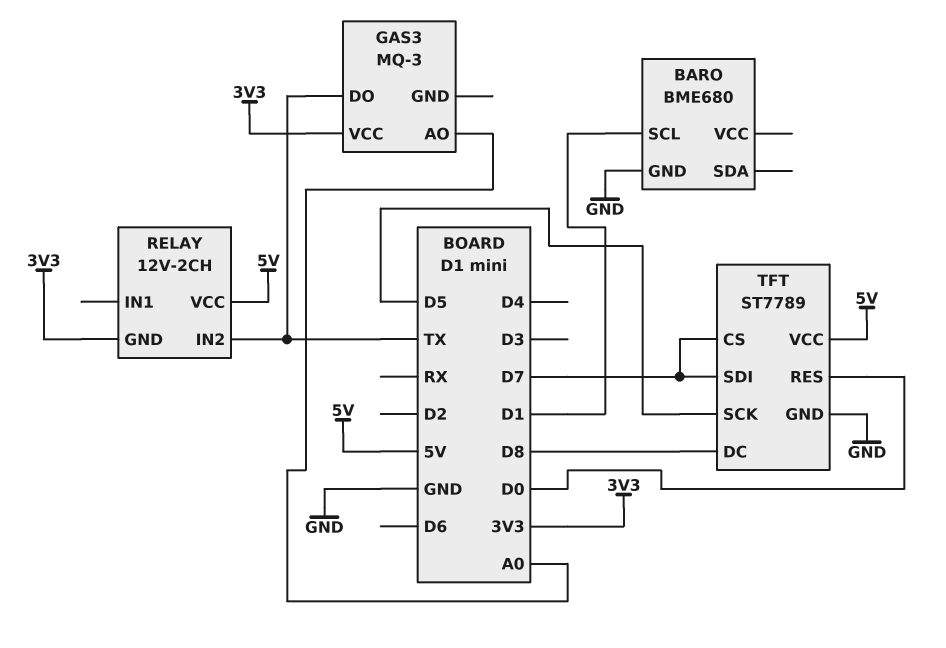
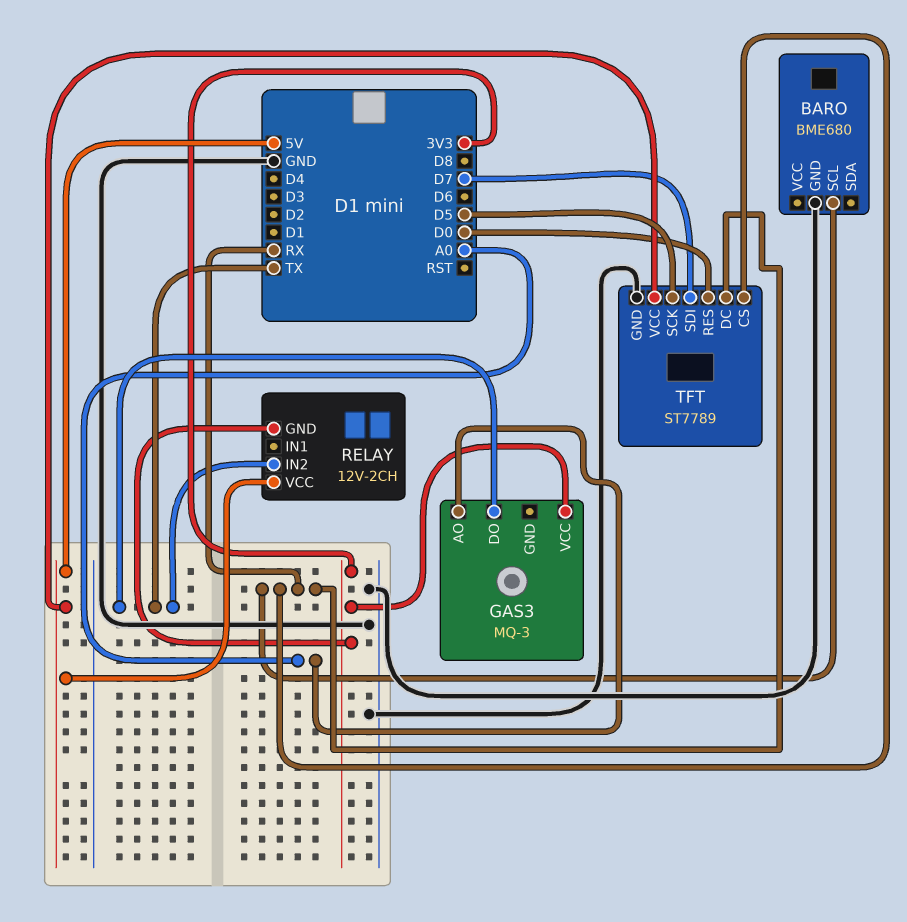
BARO pin SCL: D1 -> RX
TFT pin CS: D7 -> RX
TFT pin DC: D8 -> RX

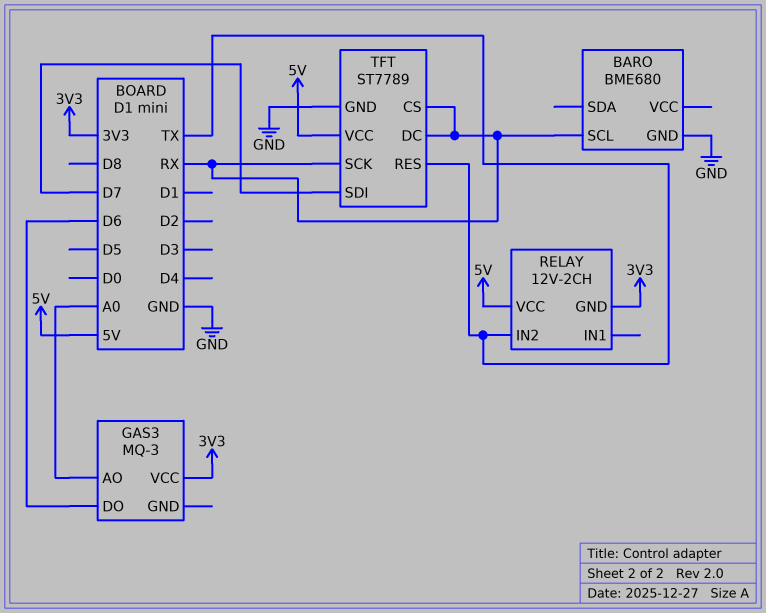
GAS3 pin DO: TX -> D6
TFT pin RES: D0 -> TX
TFT pin SCK: D5 -> RX

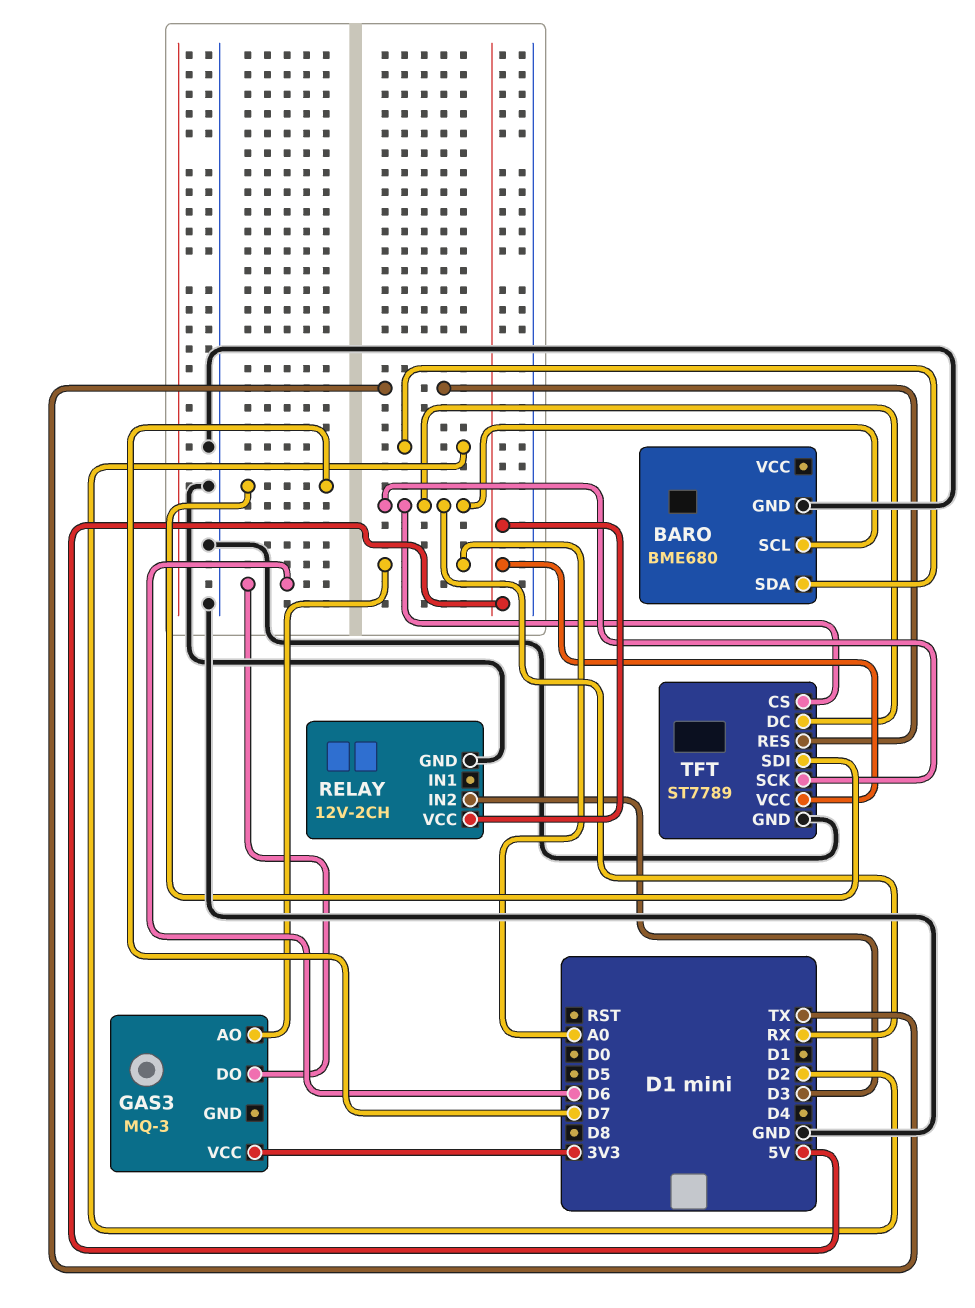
BARO pin SDA: none -> D2
RELAY pin GND: 3V3 -> GND
RELAY pin IN2: TX -> D3

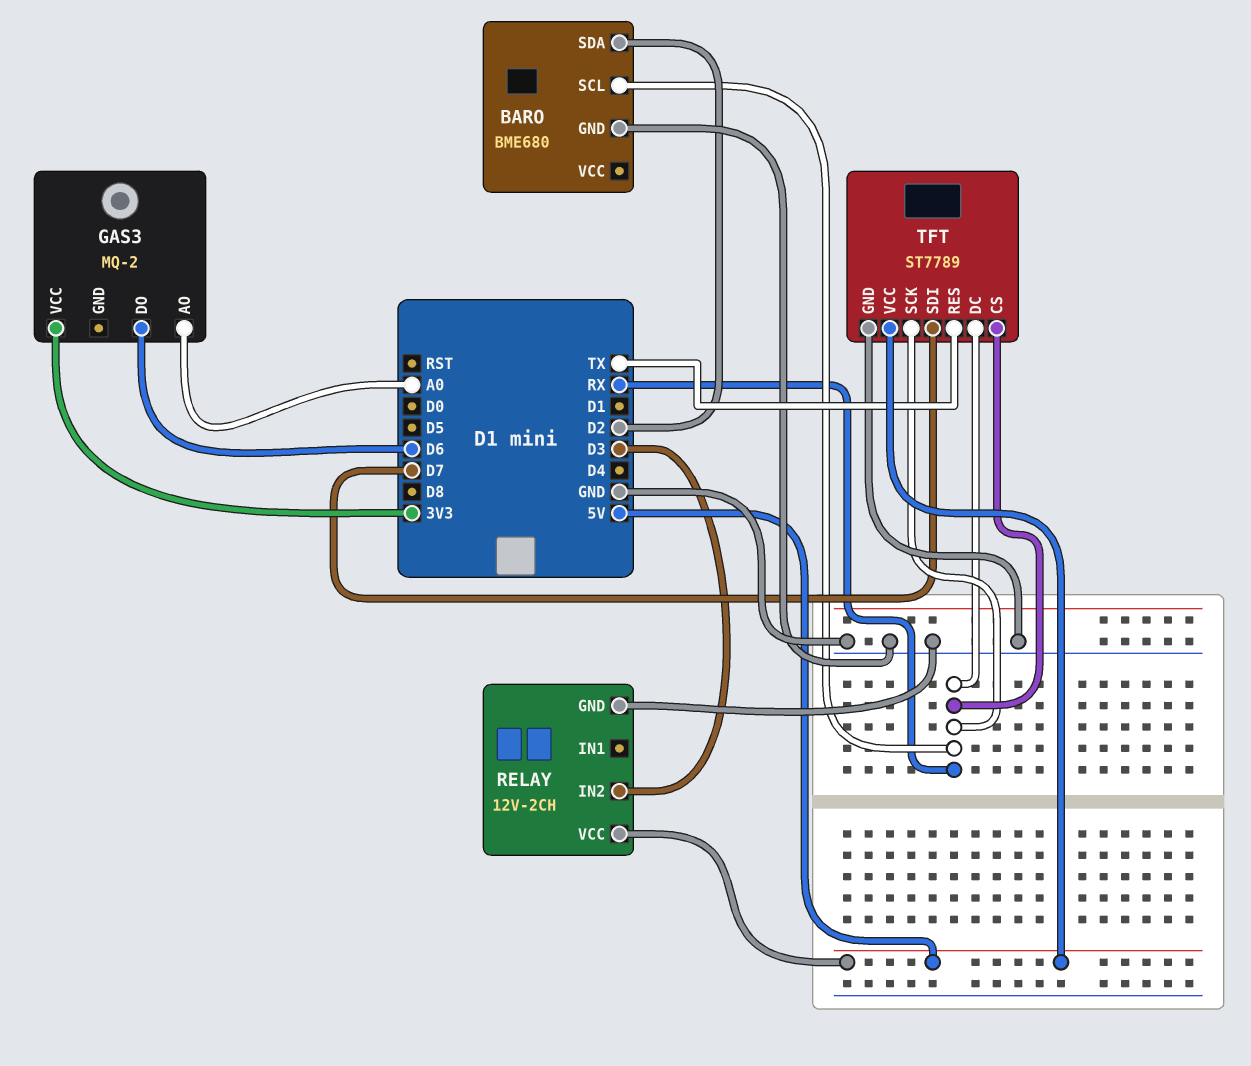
GAS3: MQ-3 -> MQ-2

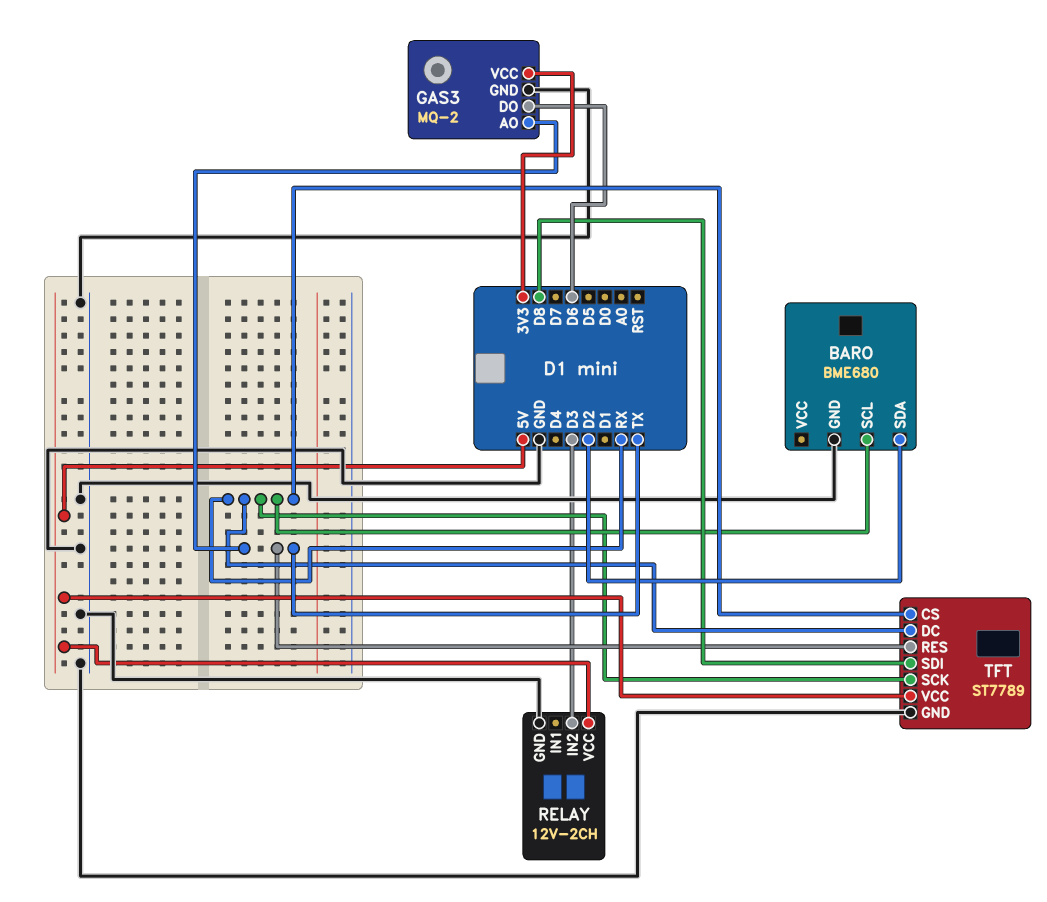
GAS3 pin AO: A0 -> TX
GAS3 pin GND: none -> GND
TFT pin SDI: D7 -> D8

